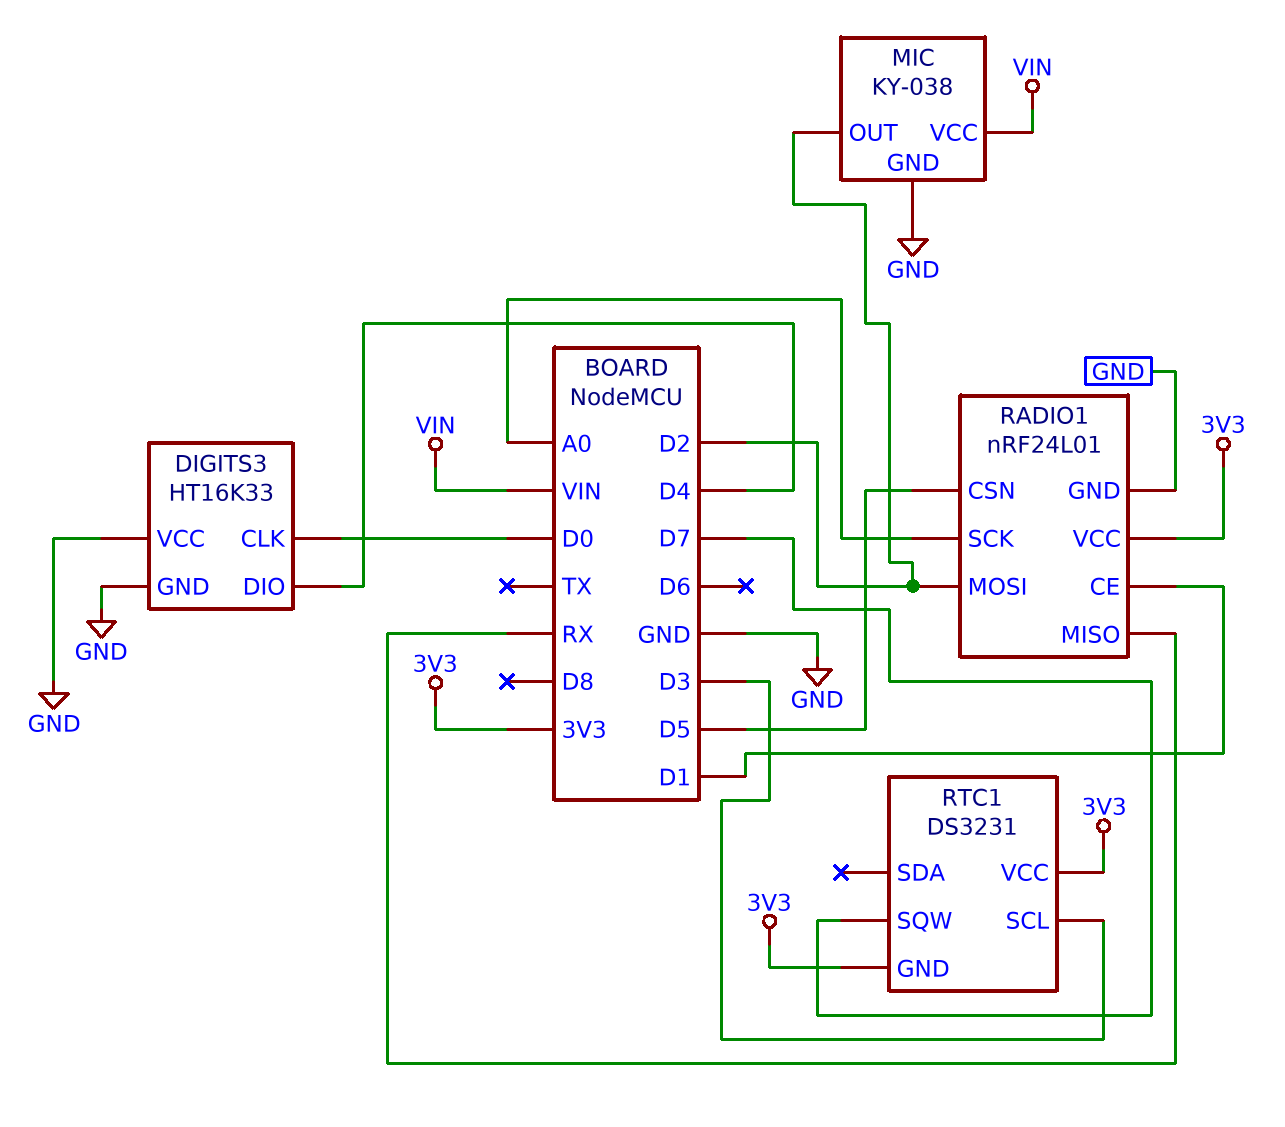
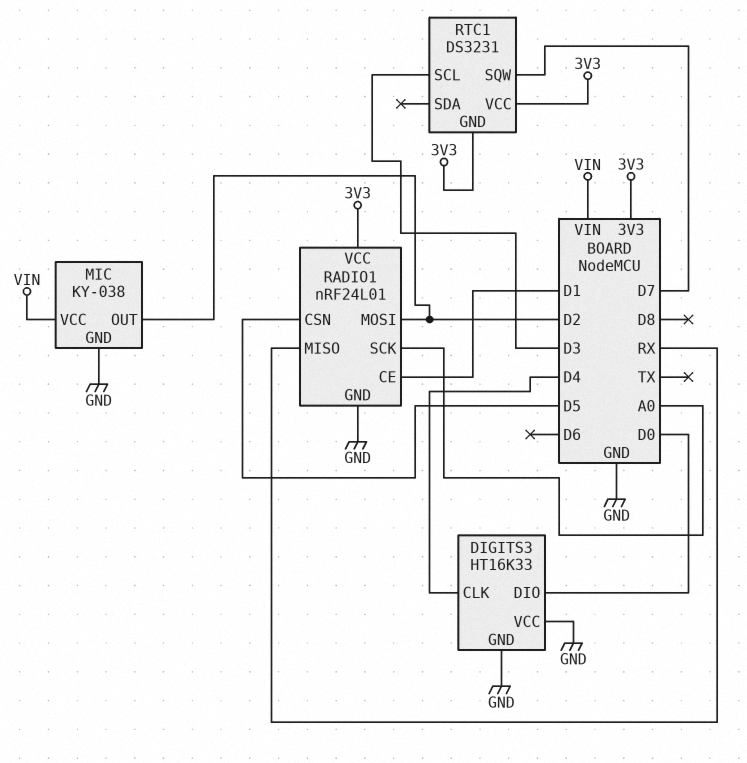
DIGITS3 pin CLK: D0 -> D4
DIGITS3 pin DIO: D4 -> D0

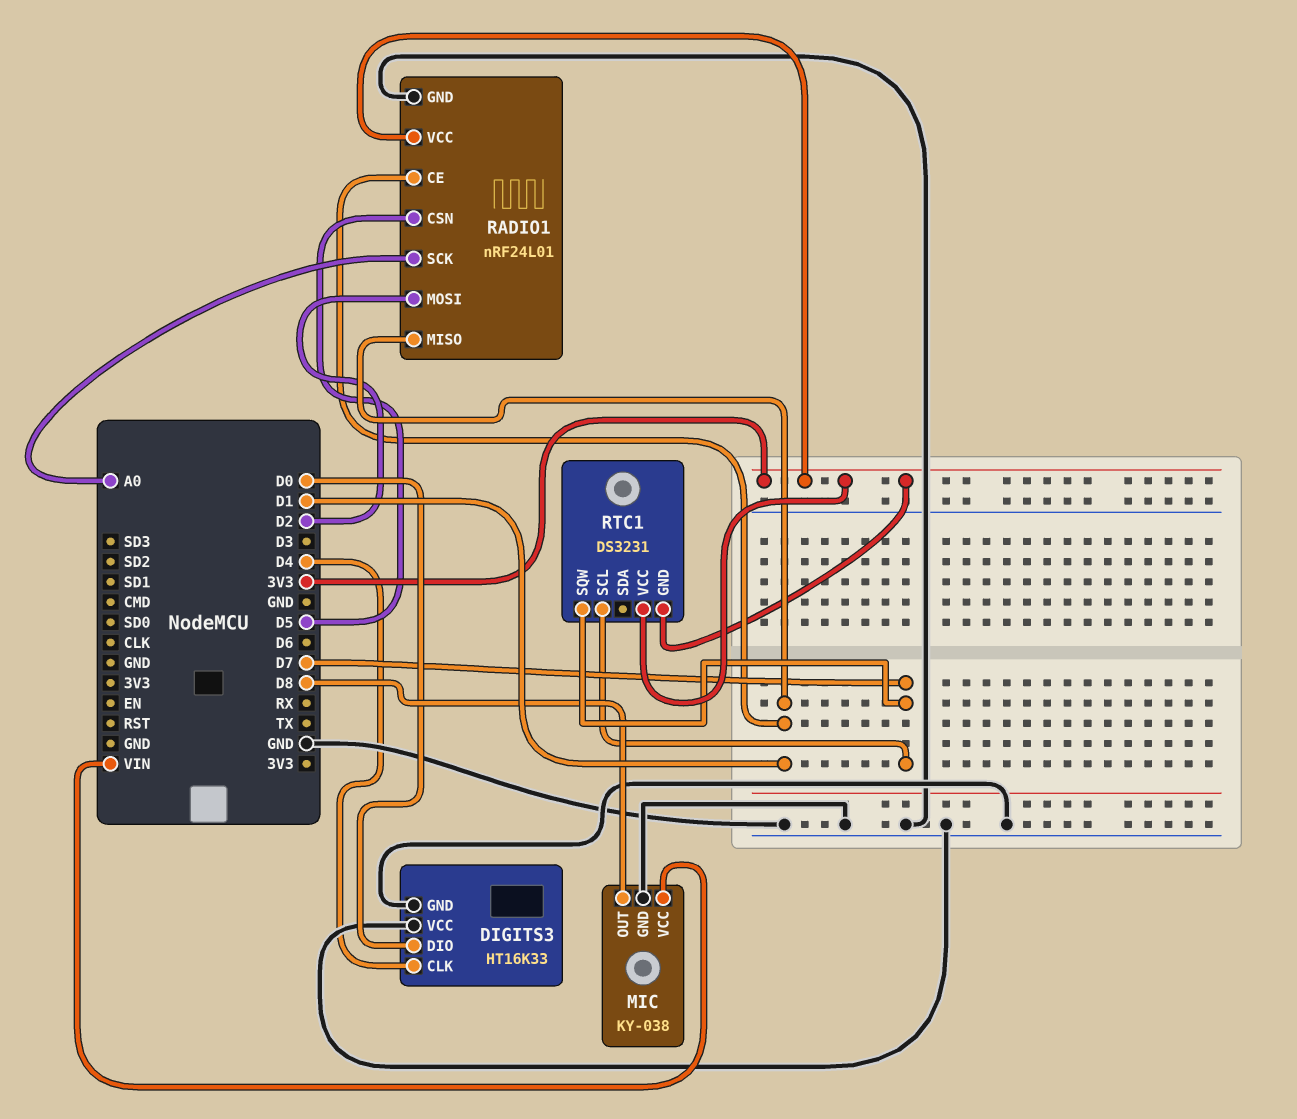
MIC pin OUT: D2 -> D8
RADIO1 pin MISO: RX -> D1
RTC1 pin SCL: D3 -> D7

